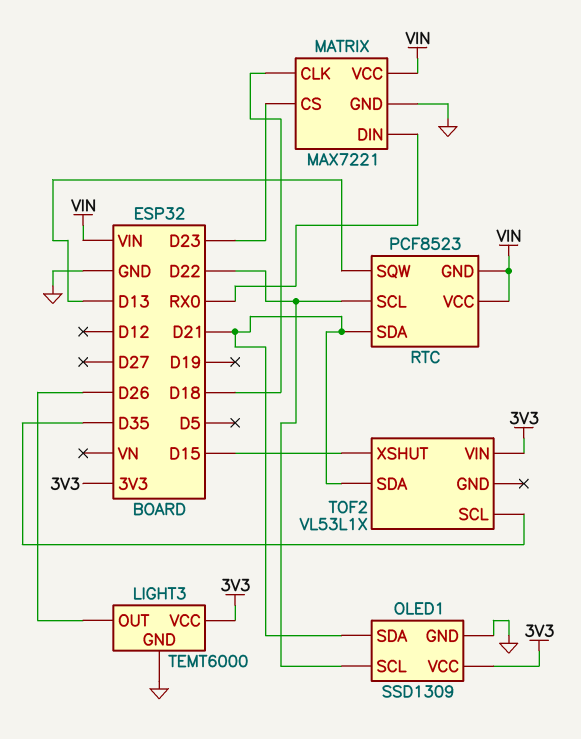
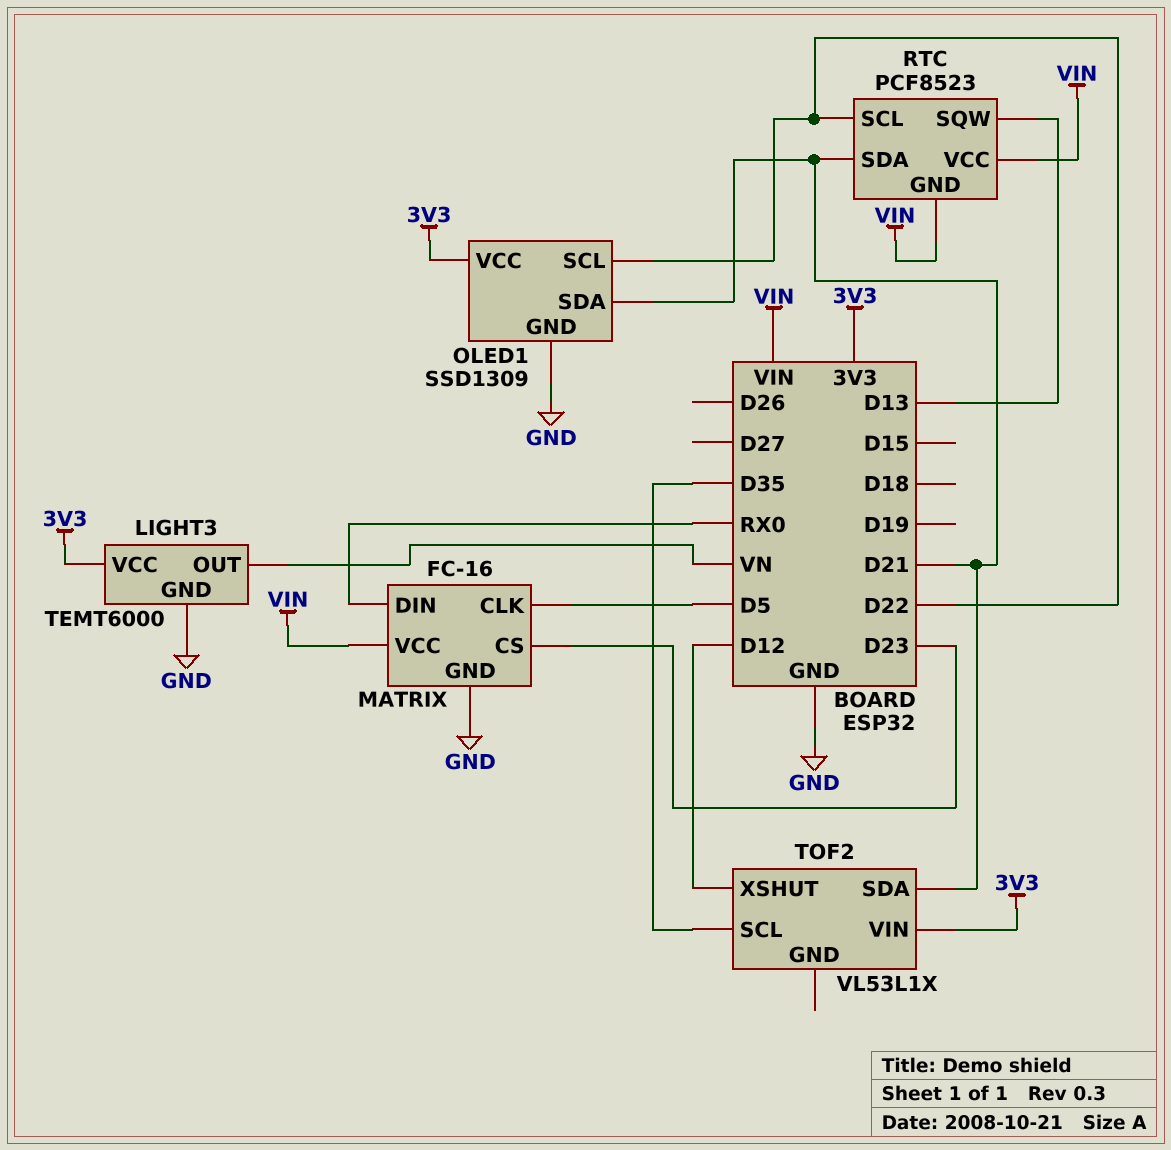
LIGHT3 pin OUT: D26 -> VN
MATRIX: MAX7221 -> FC-16
MATRIX pin CLK: D18 -> D5
TOF2 pin XSHUT: D15 -> D12

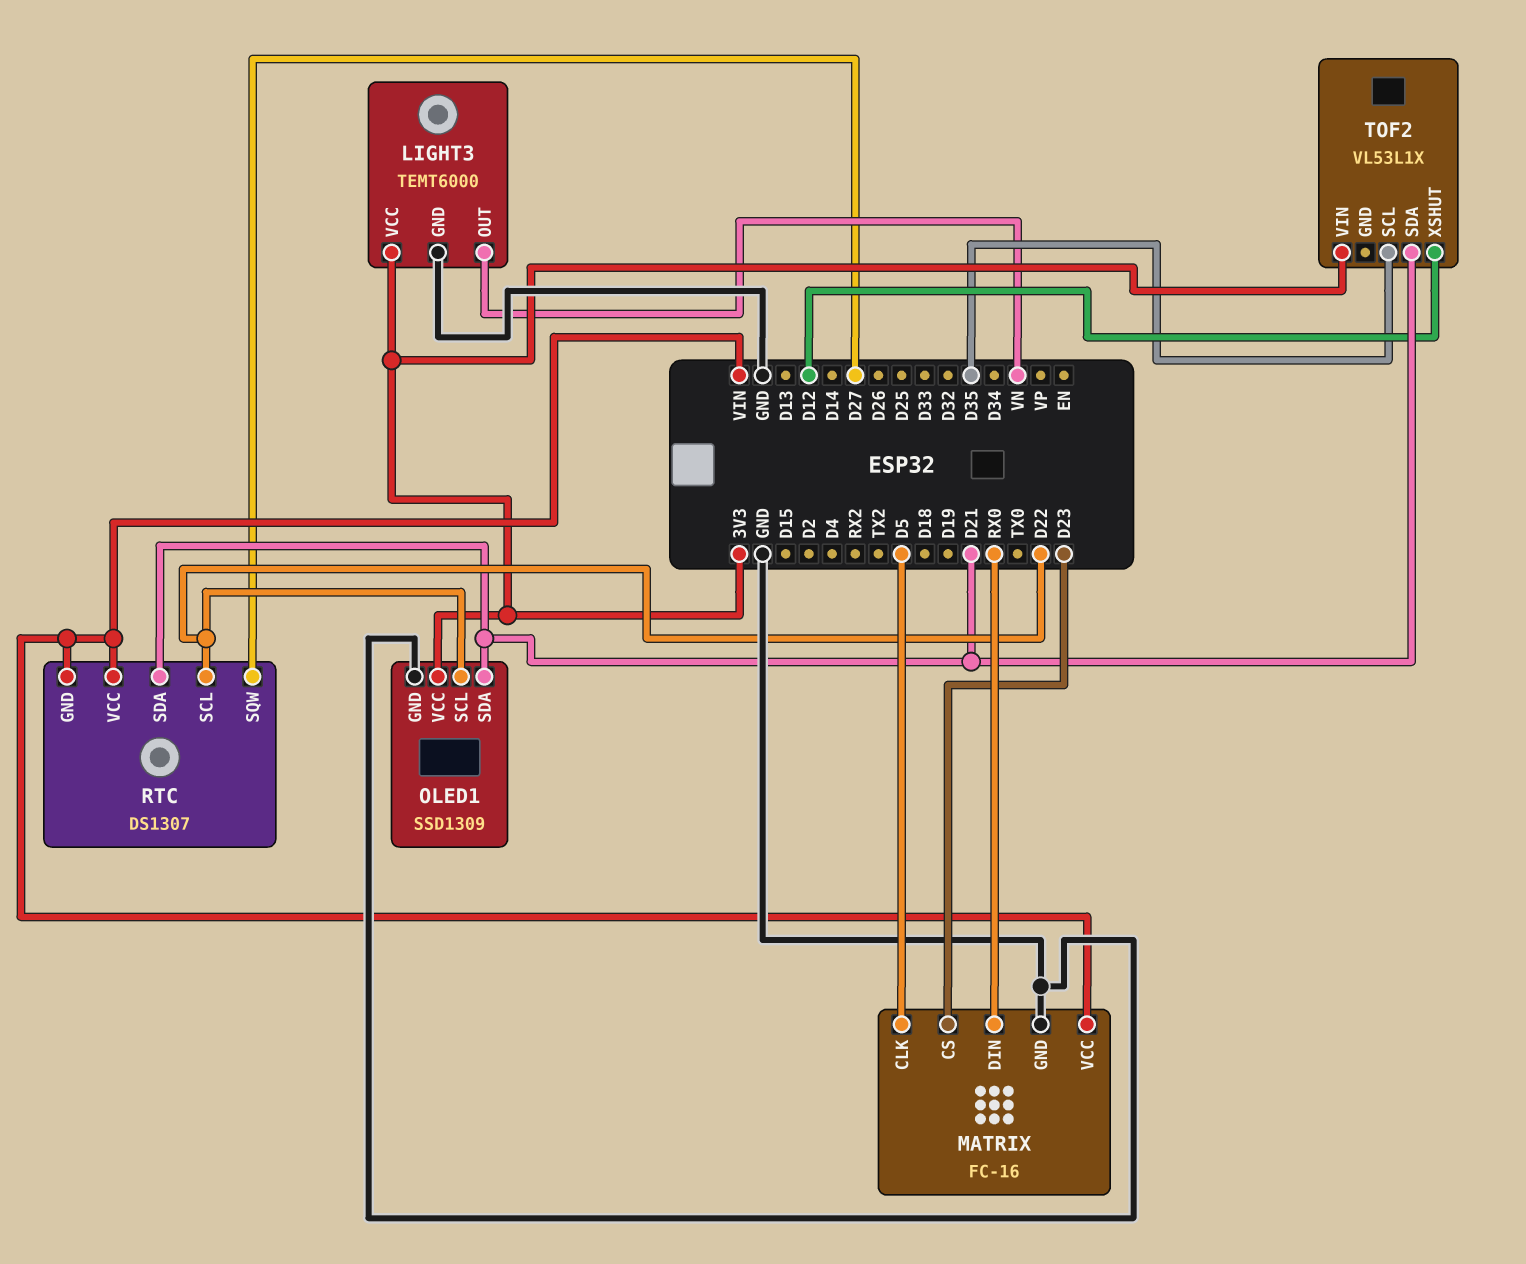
RTC: PCF8523 -> DS1307
RTC pin SQW: D13 -> D27

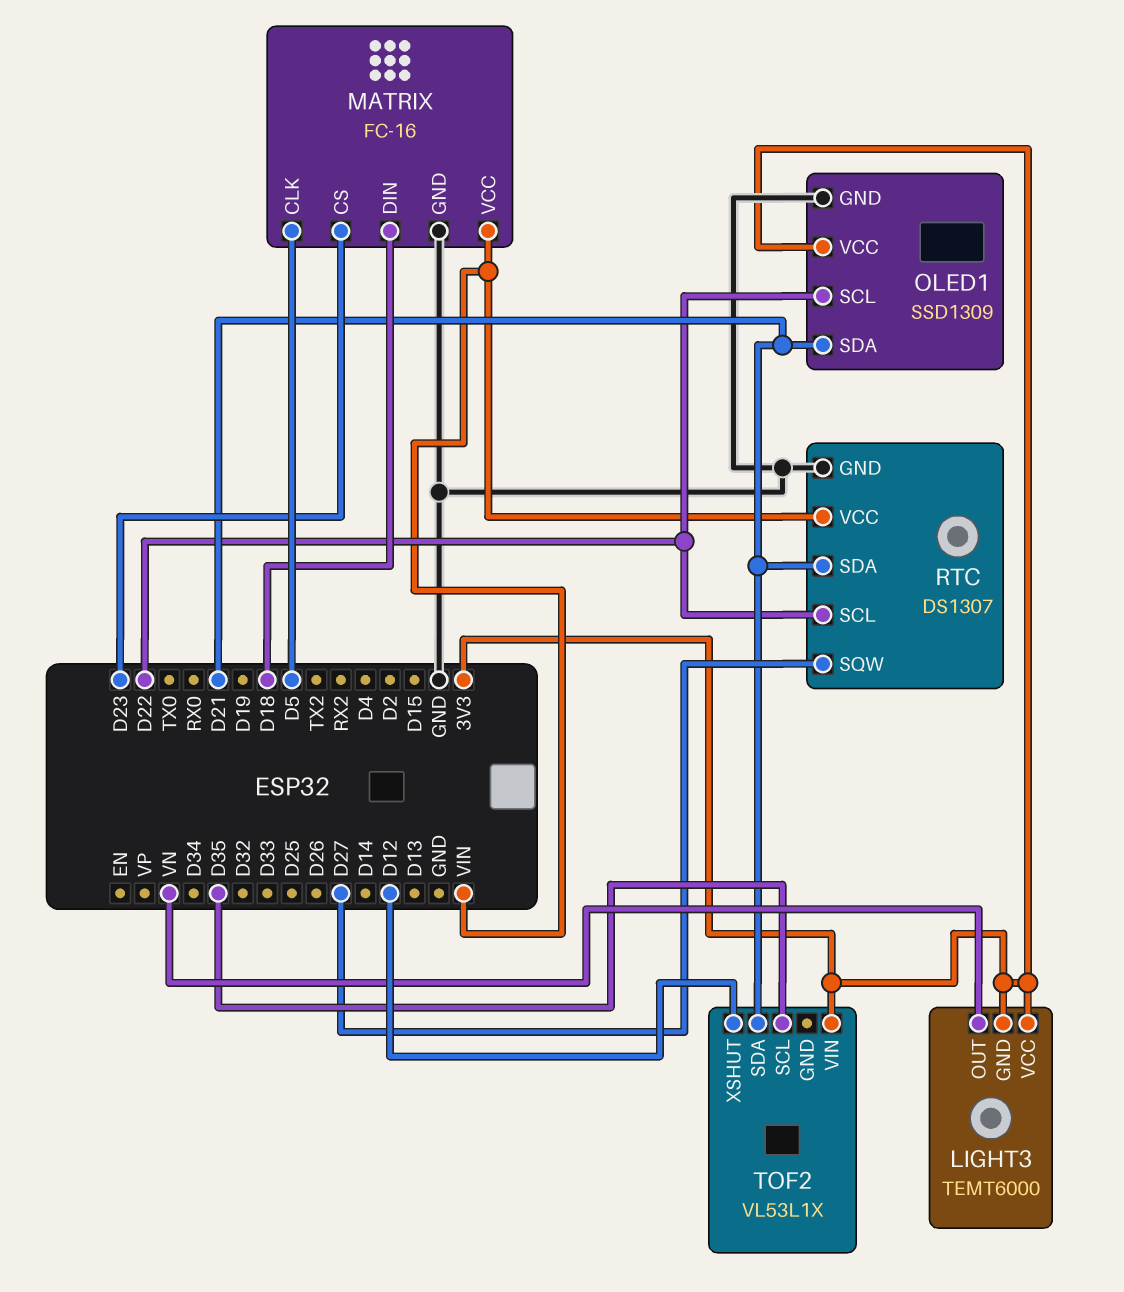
LIGHT3 pin GND: GND -> 3V3
MATRIX pin DIN: RX0 -> D18
RTC pin GND: VIN -> GND

